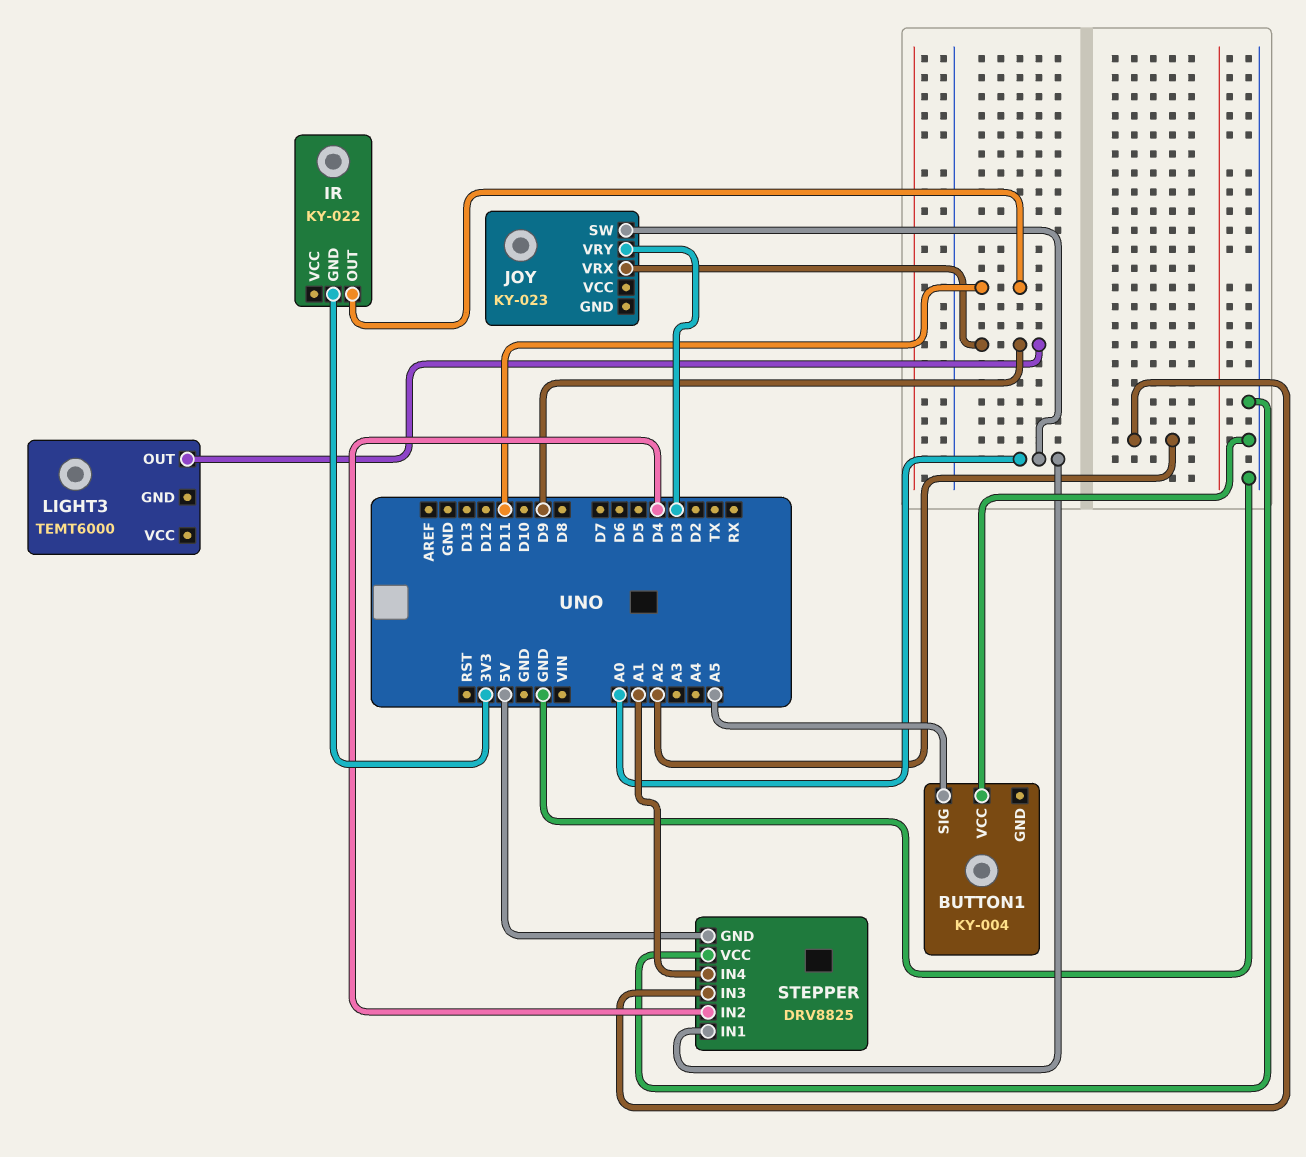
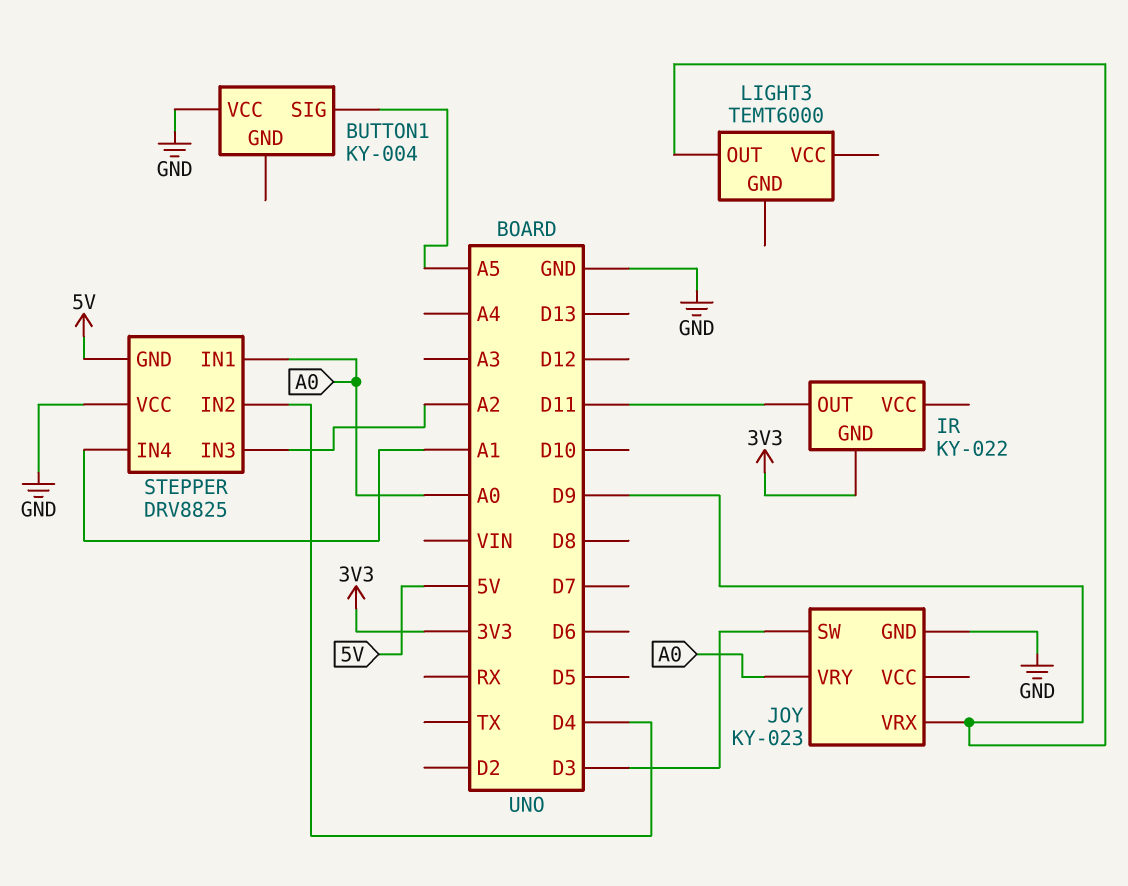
JOY pin GND: none -> GND
JOY pin SW: A0 -> D3
JOY pin VRY: D3 -> A0

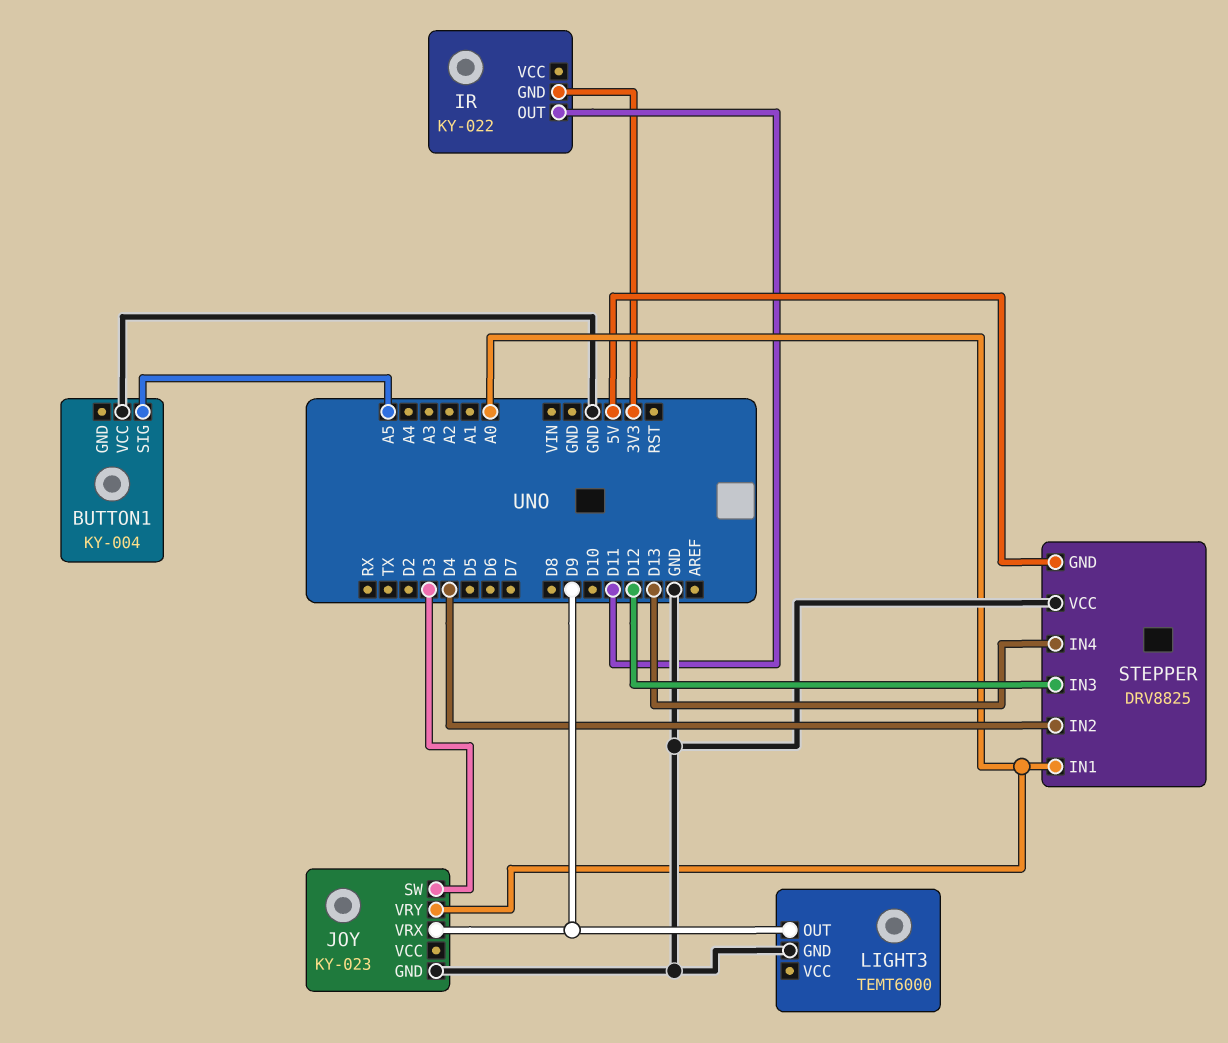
LIGHT3 pin GND: none -> GND
STEPPER pin IN3: A2 -> D12
STEPPER pin IN4: A1 -> D13

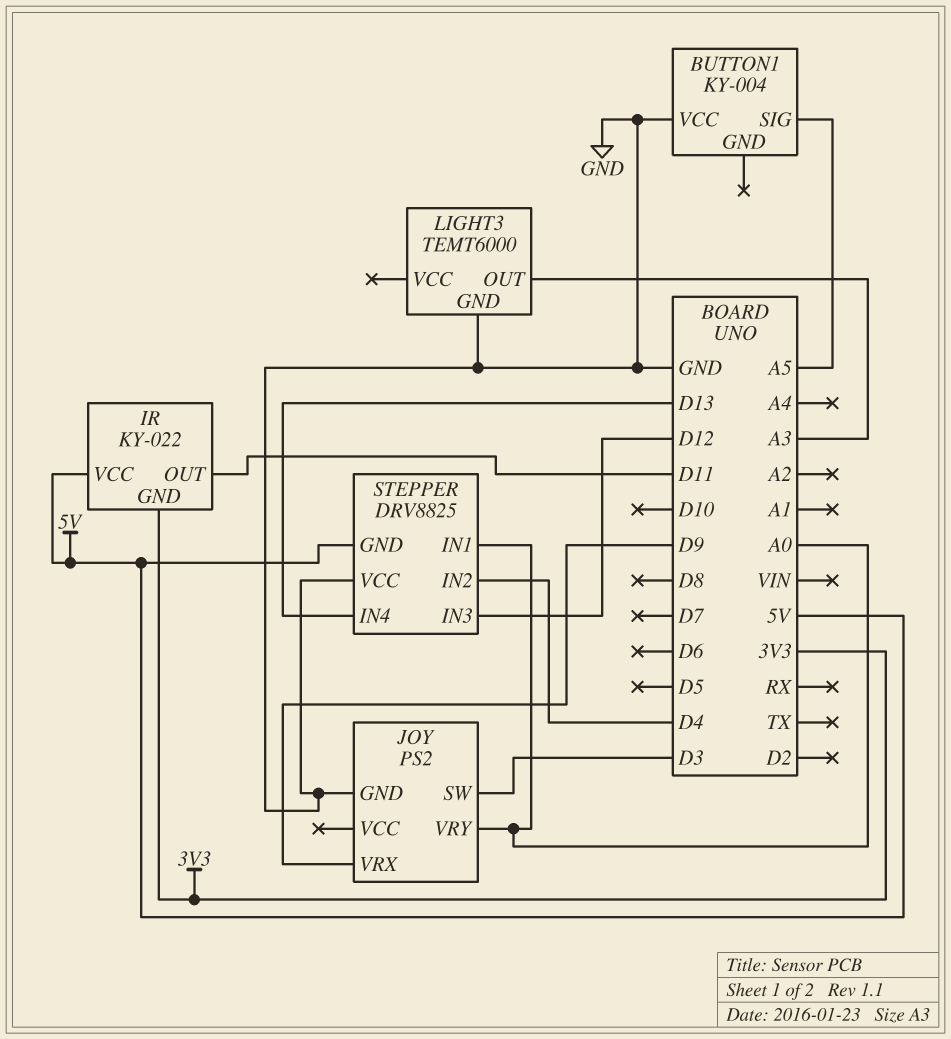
IR pin VCC: none -> 5V
JOY: KY-023 -> PS2
LIGHT3 pin OUT: D9 -> A3

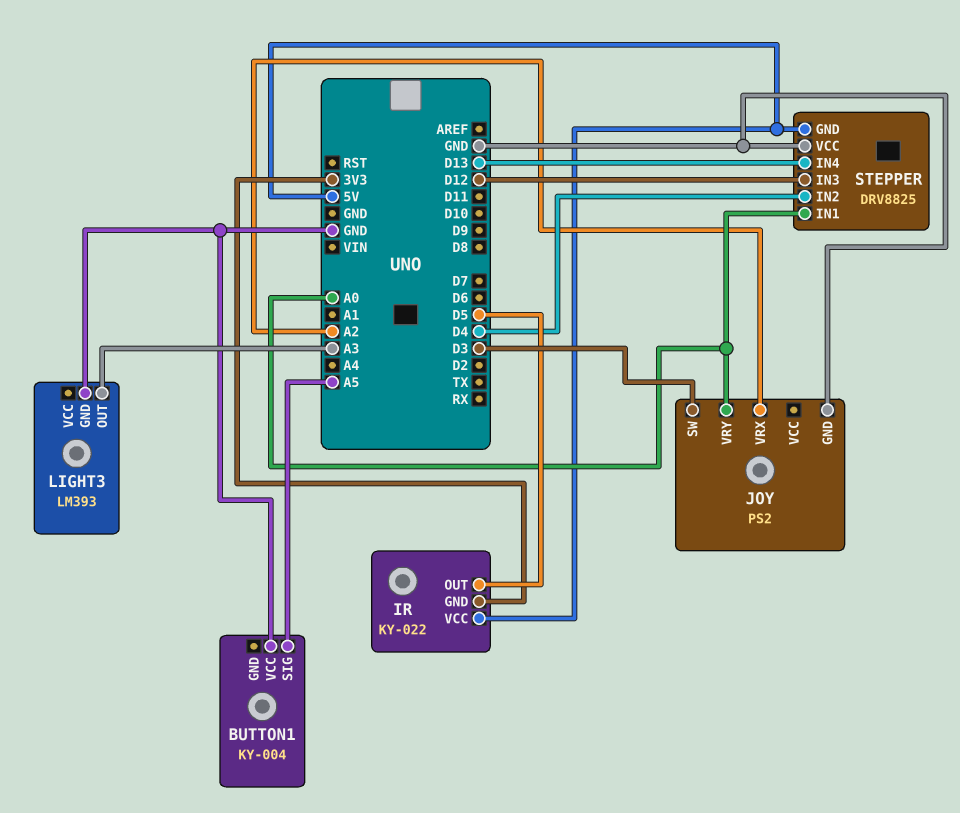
IR pin OUT: D11 -> D5
JOY pin VRX: D9 -> A2
LIGHT3: TEMT6000 -> LM393

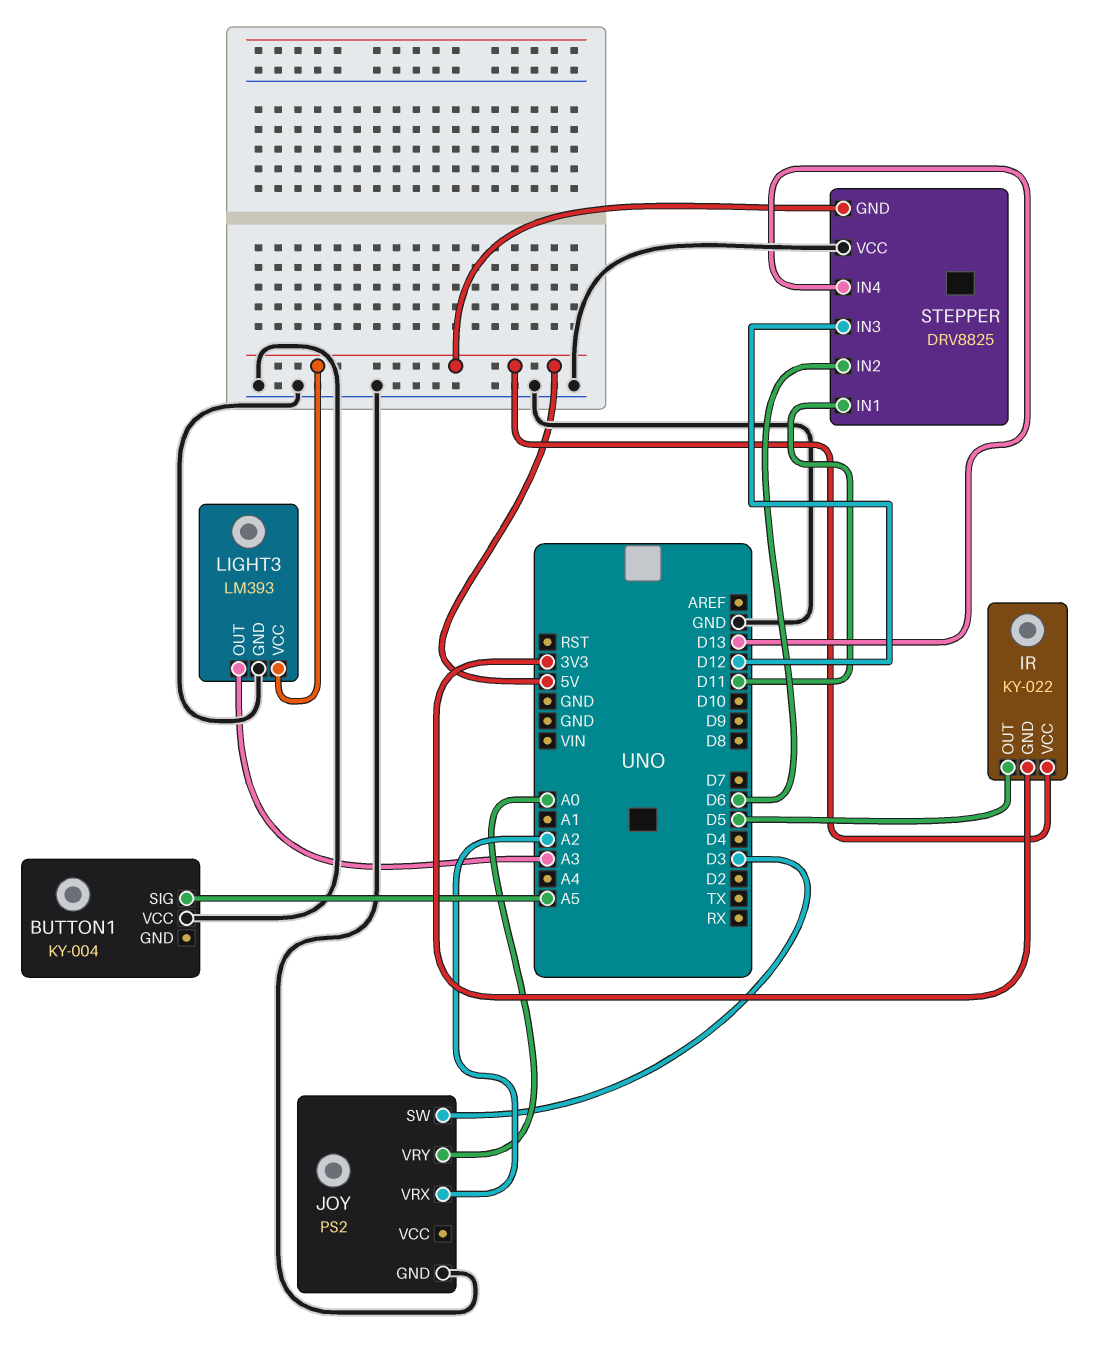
LIGHT3 pin VCC: none -> 5V
STEPPER pin IN1: A0 -> D11
STEPPER pin IN2: D4 -> D6

